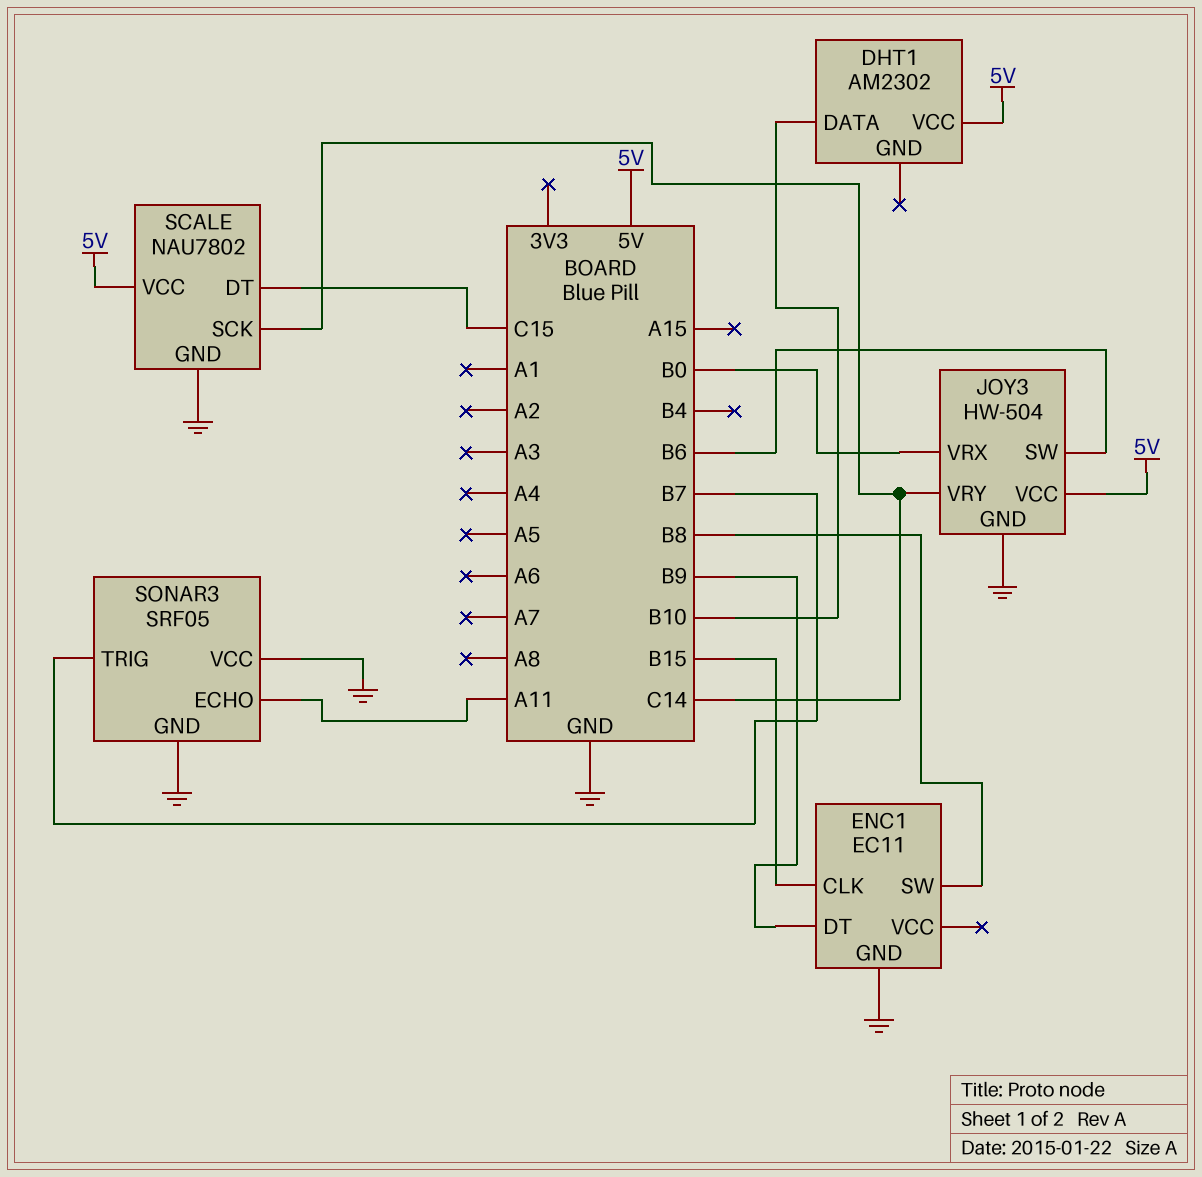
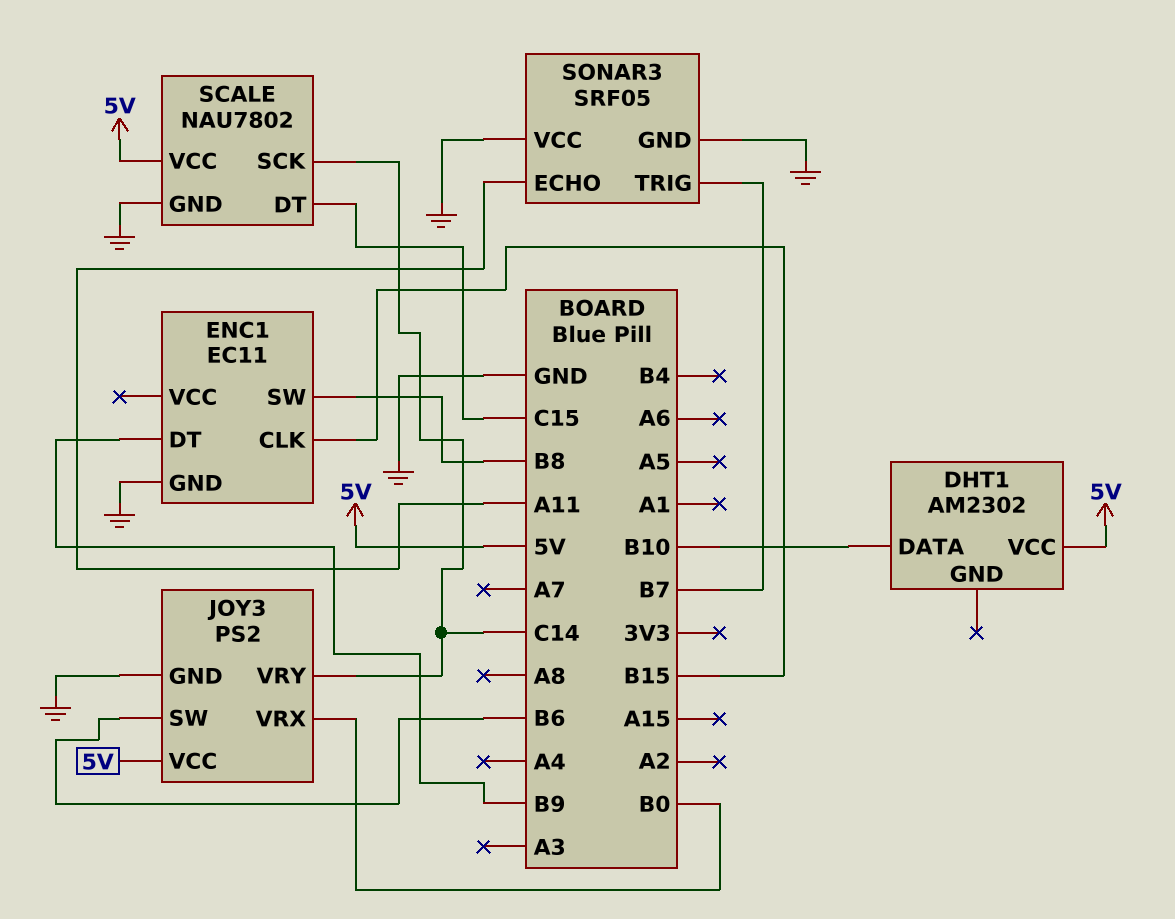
JOY3: HW-504 -> PS2

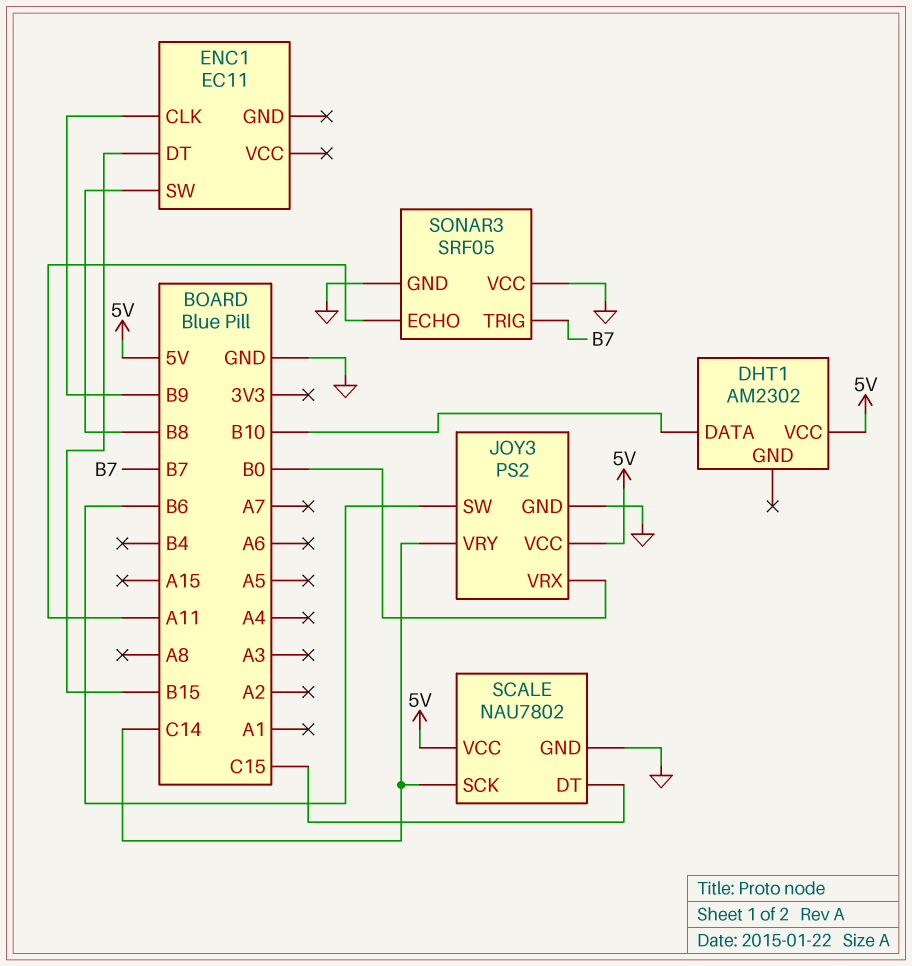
ENC1 pin CLK: B15 -> B9
ENC1 pin DT: B9 -> B15
ENC1 pin GND: GND -> none

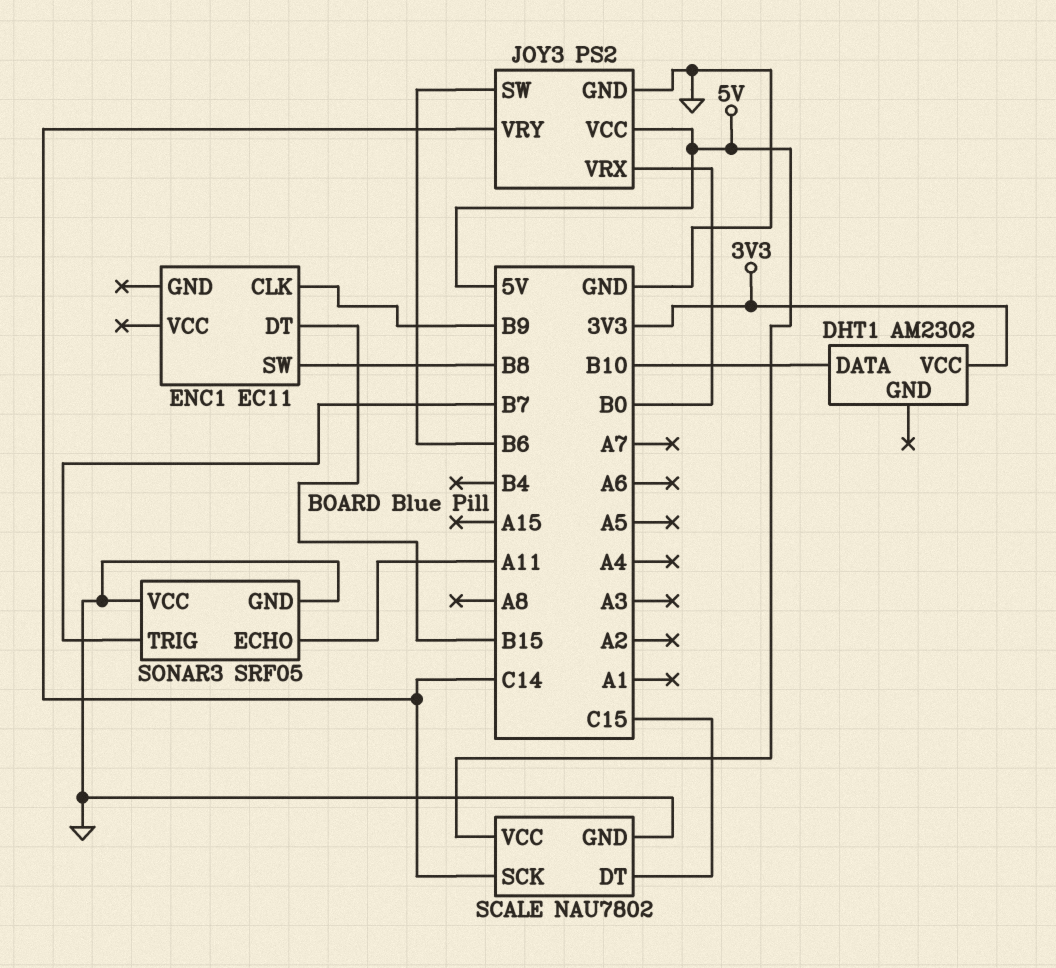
DHT1 pin VCC: 5V -> 3V3

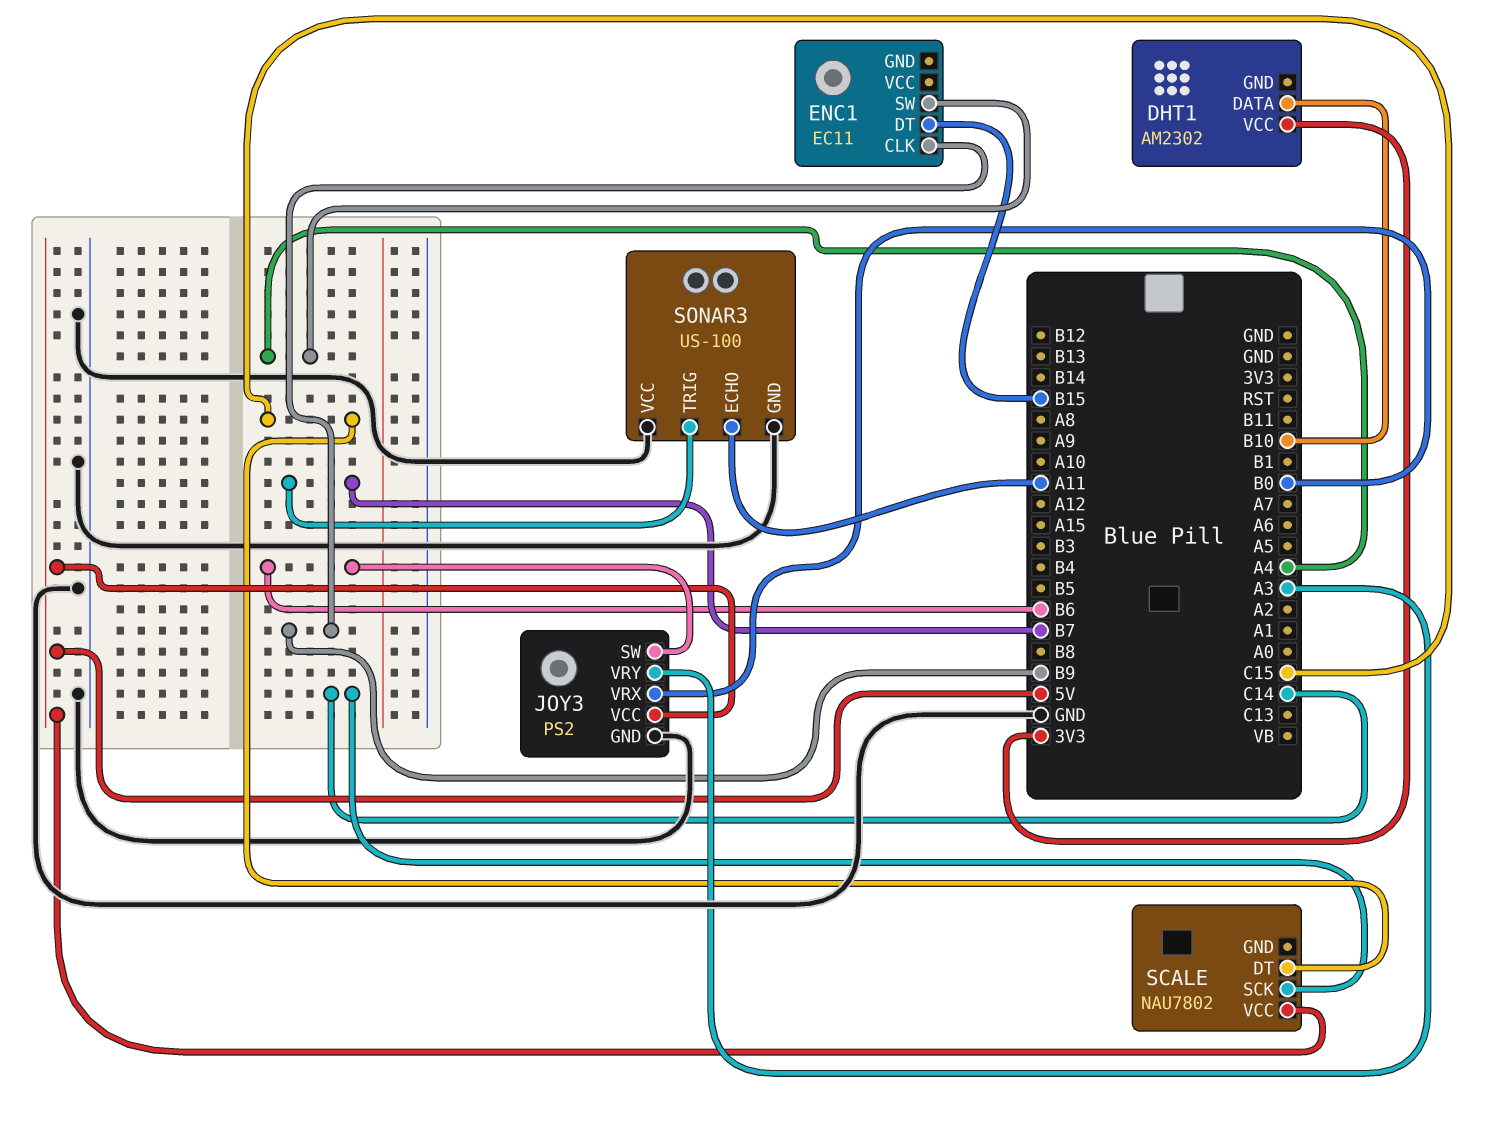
ENC1 pin SW: B8 -> A4
JOY3 pin VRY: C14 -> A3
SCALE pin GND: GND -> none
SONAR3: SRF05 -> US-100

